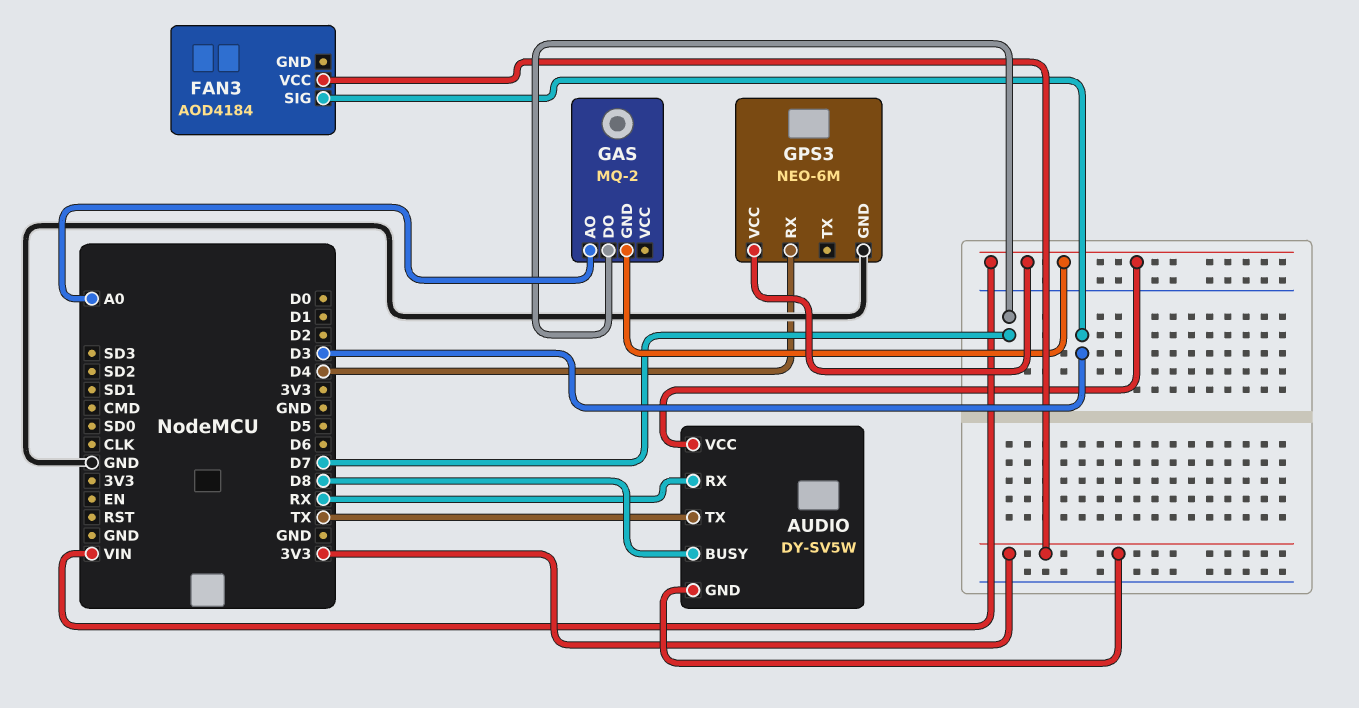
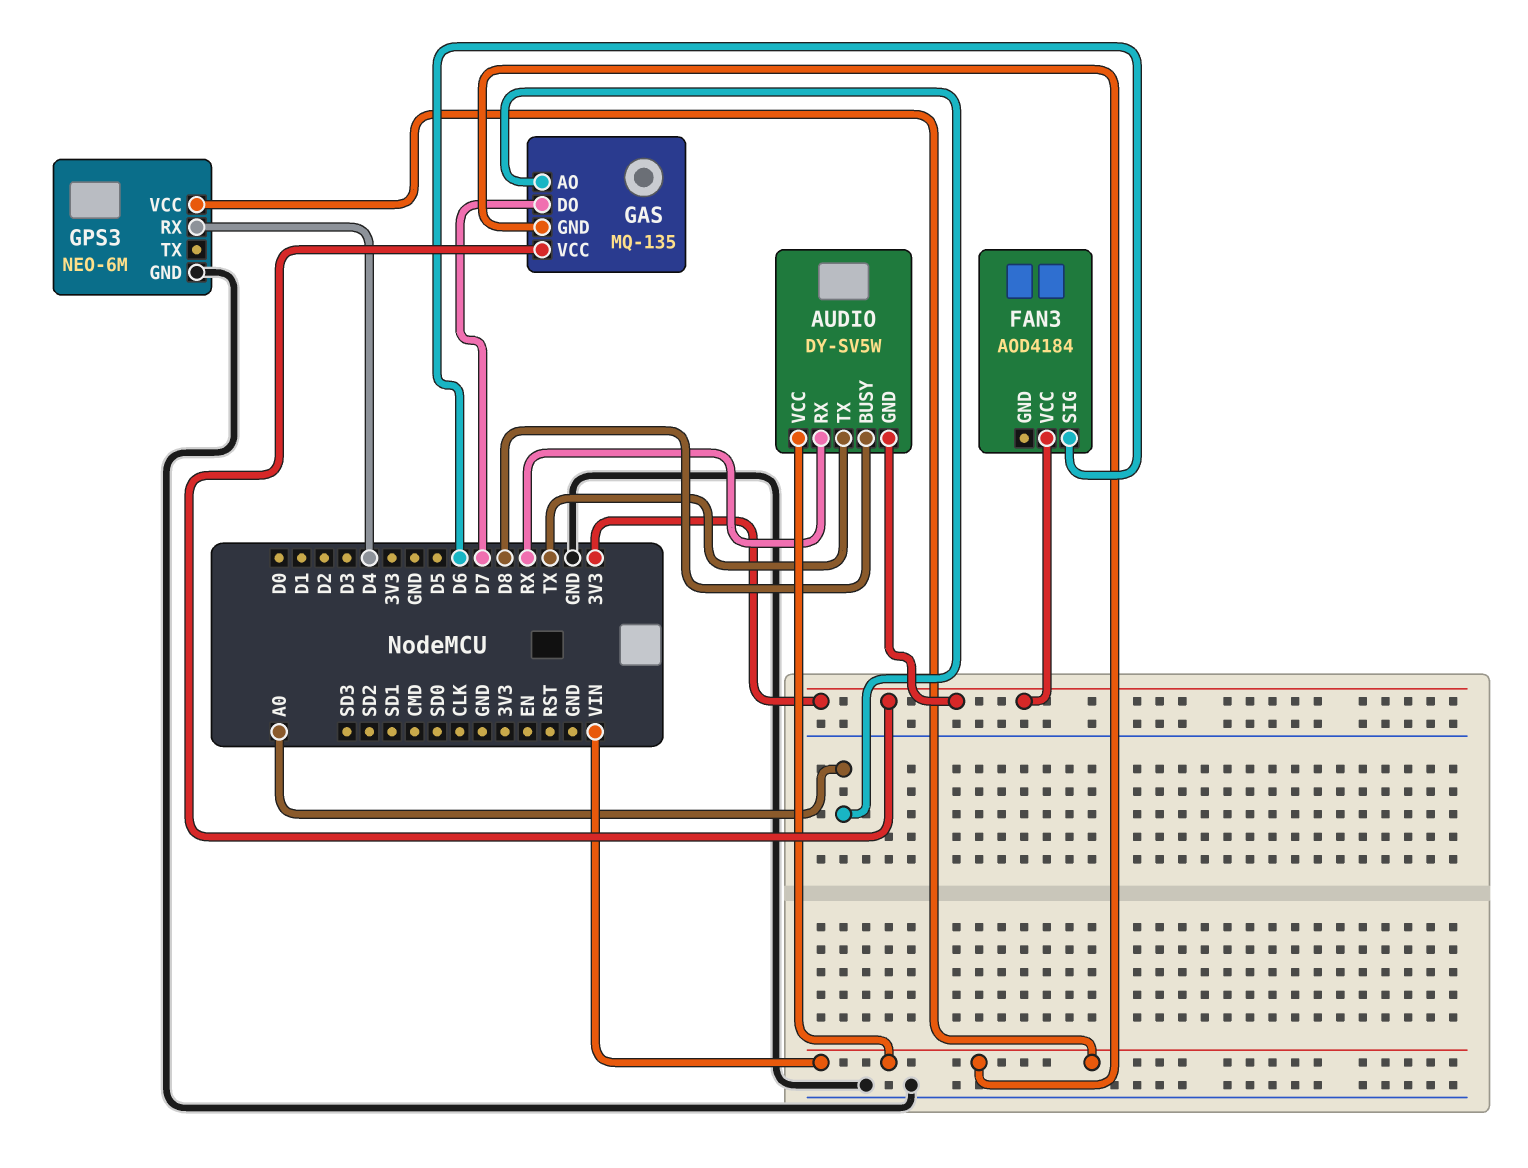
FAN3 pin SIG: D3 -> D6
GAS: MQ-2 -> MQ-135
GAS pin VCC: none -> 3V3

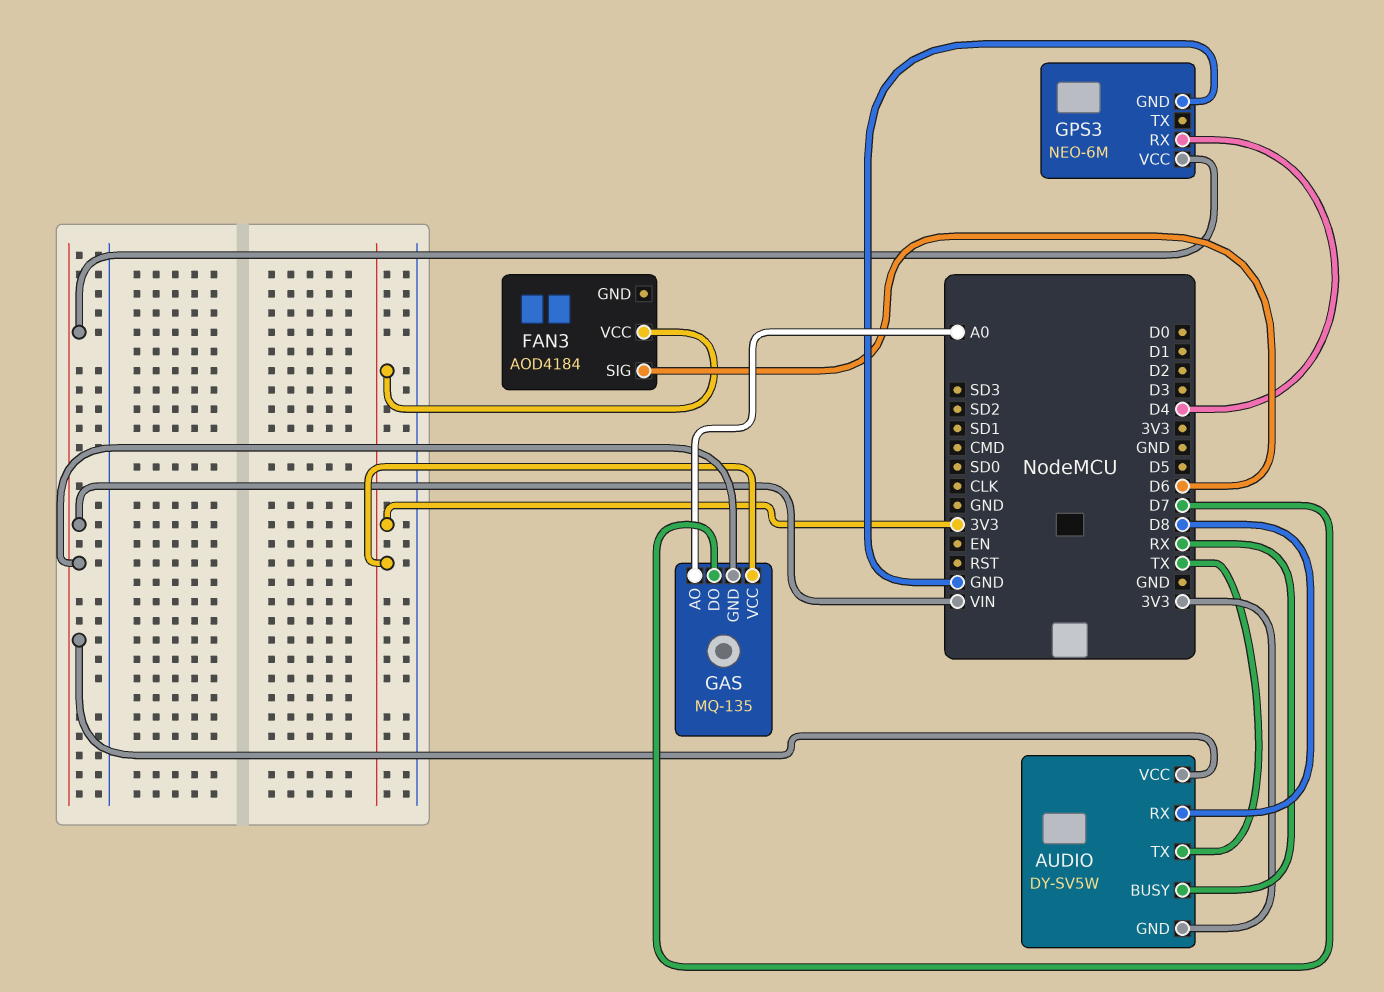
AUDIO pin BUSY: D8 -> RX
AUDIO pin RX: RX -> D8

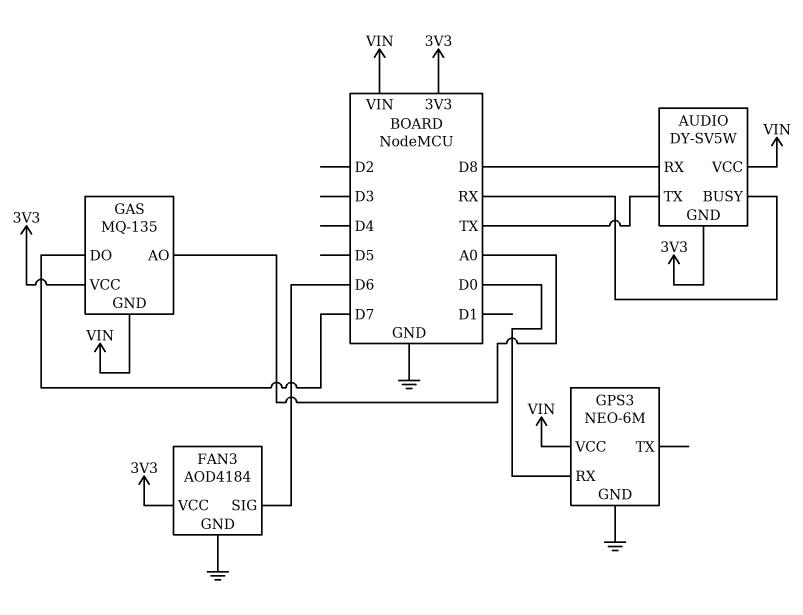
FAN3 pin GND: none -> GND
GPS3 pin RX: D4 -> D0

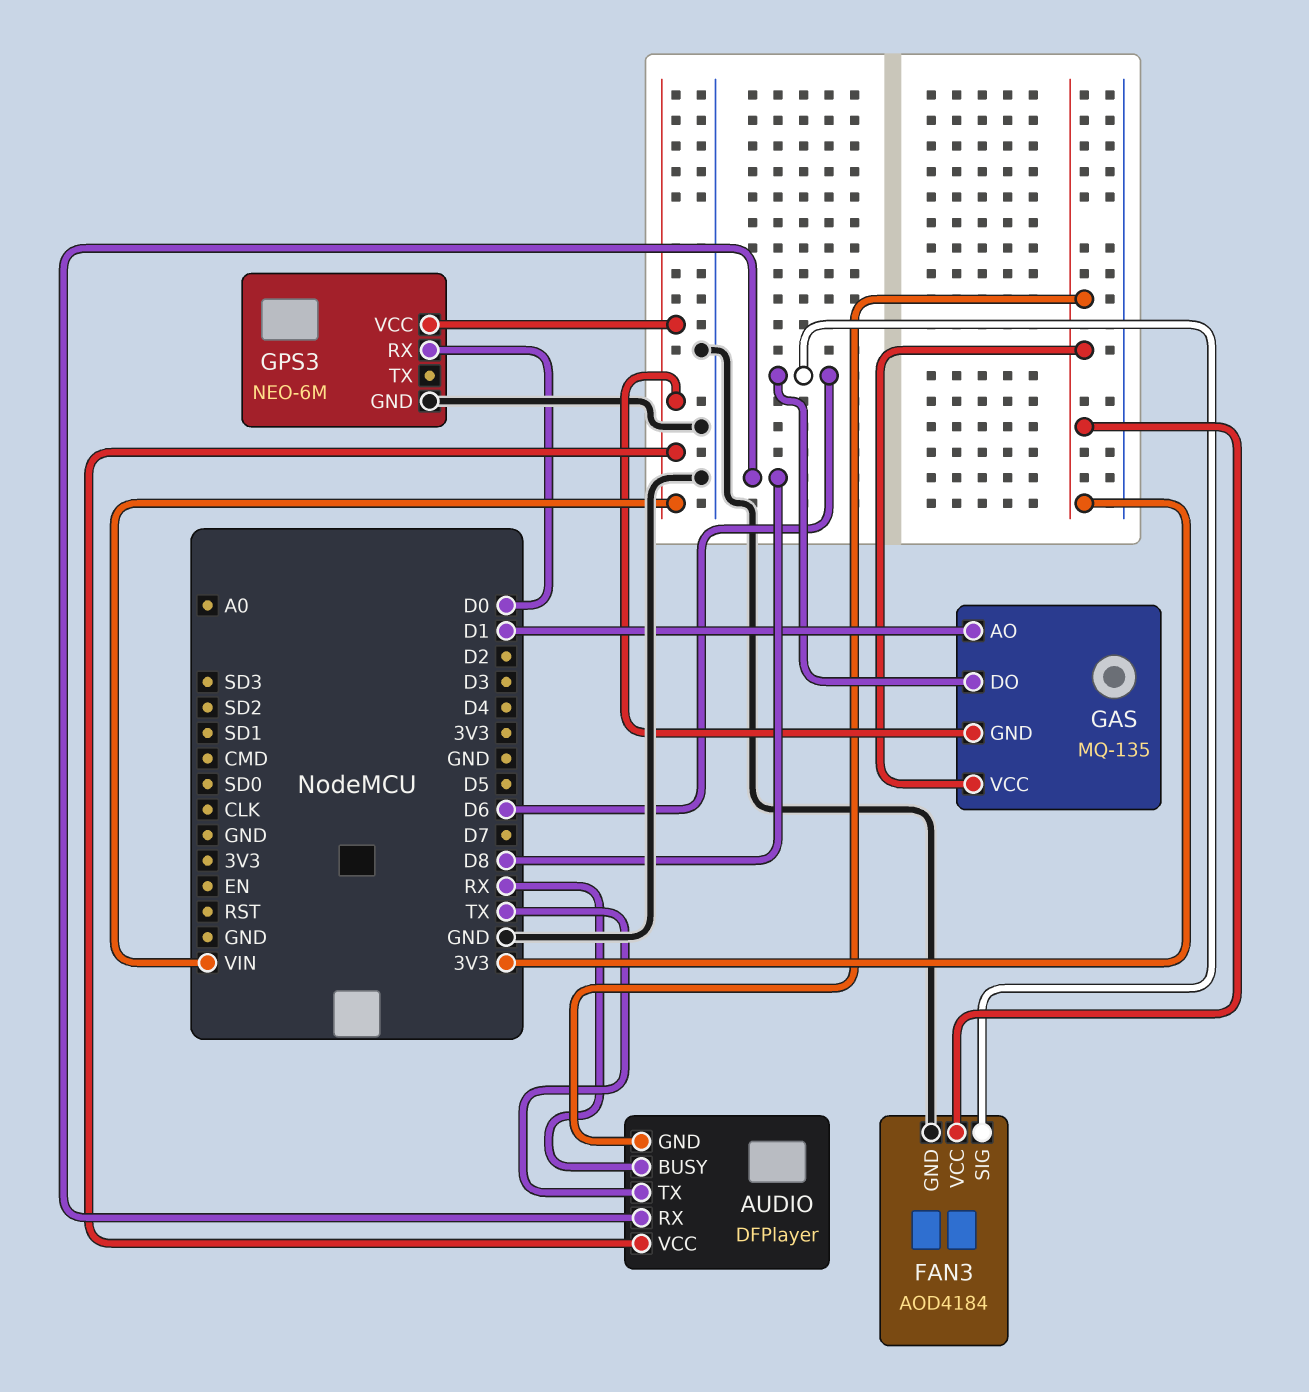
AUDIO: DY-SV5W -> DFPlayer
GAS pin AO: A0 -> D1
GAS pin DO: D7 -> D6

